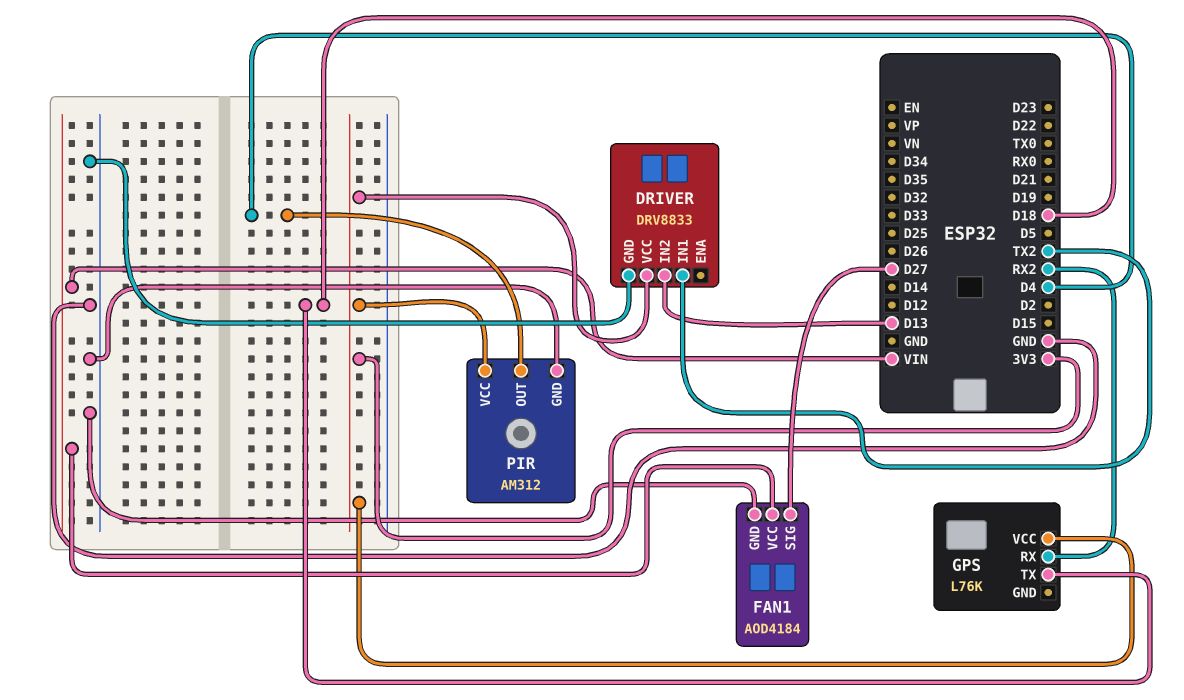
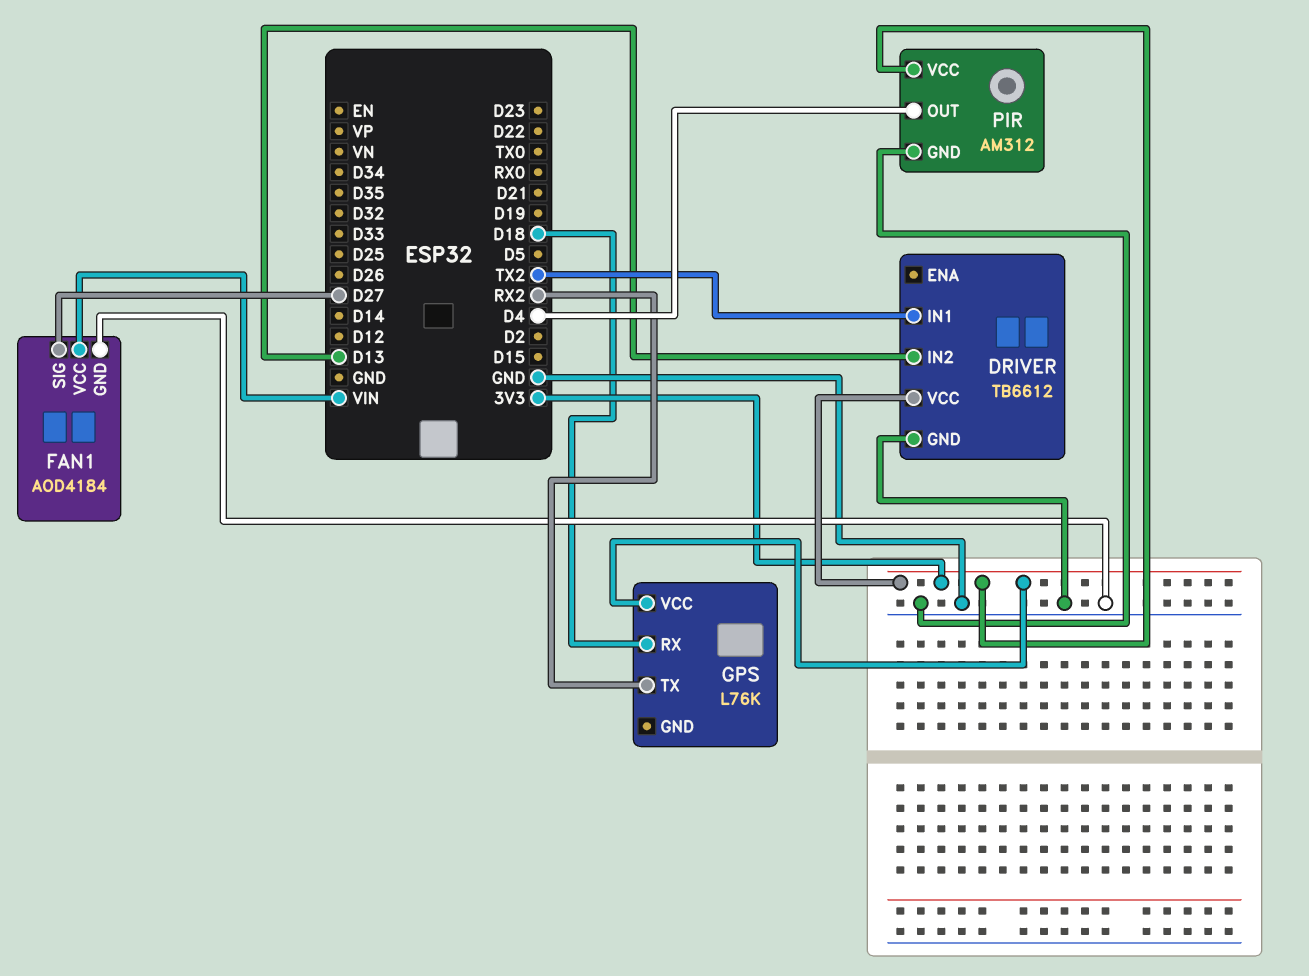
DRIVER: DRV8833 -> TB6612
GPS pin RX: RX2 -> D18
GPS pin TX: D18 -> RX2

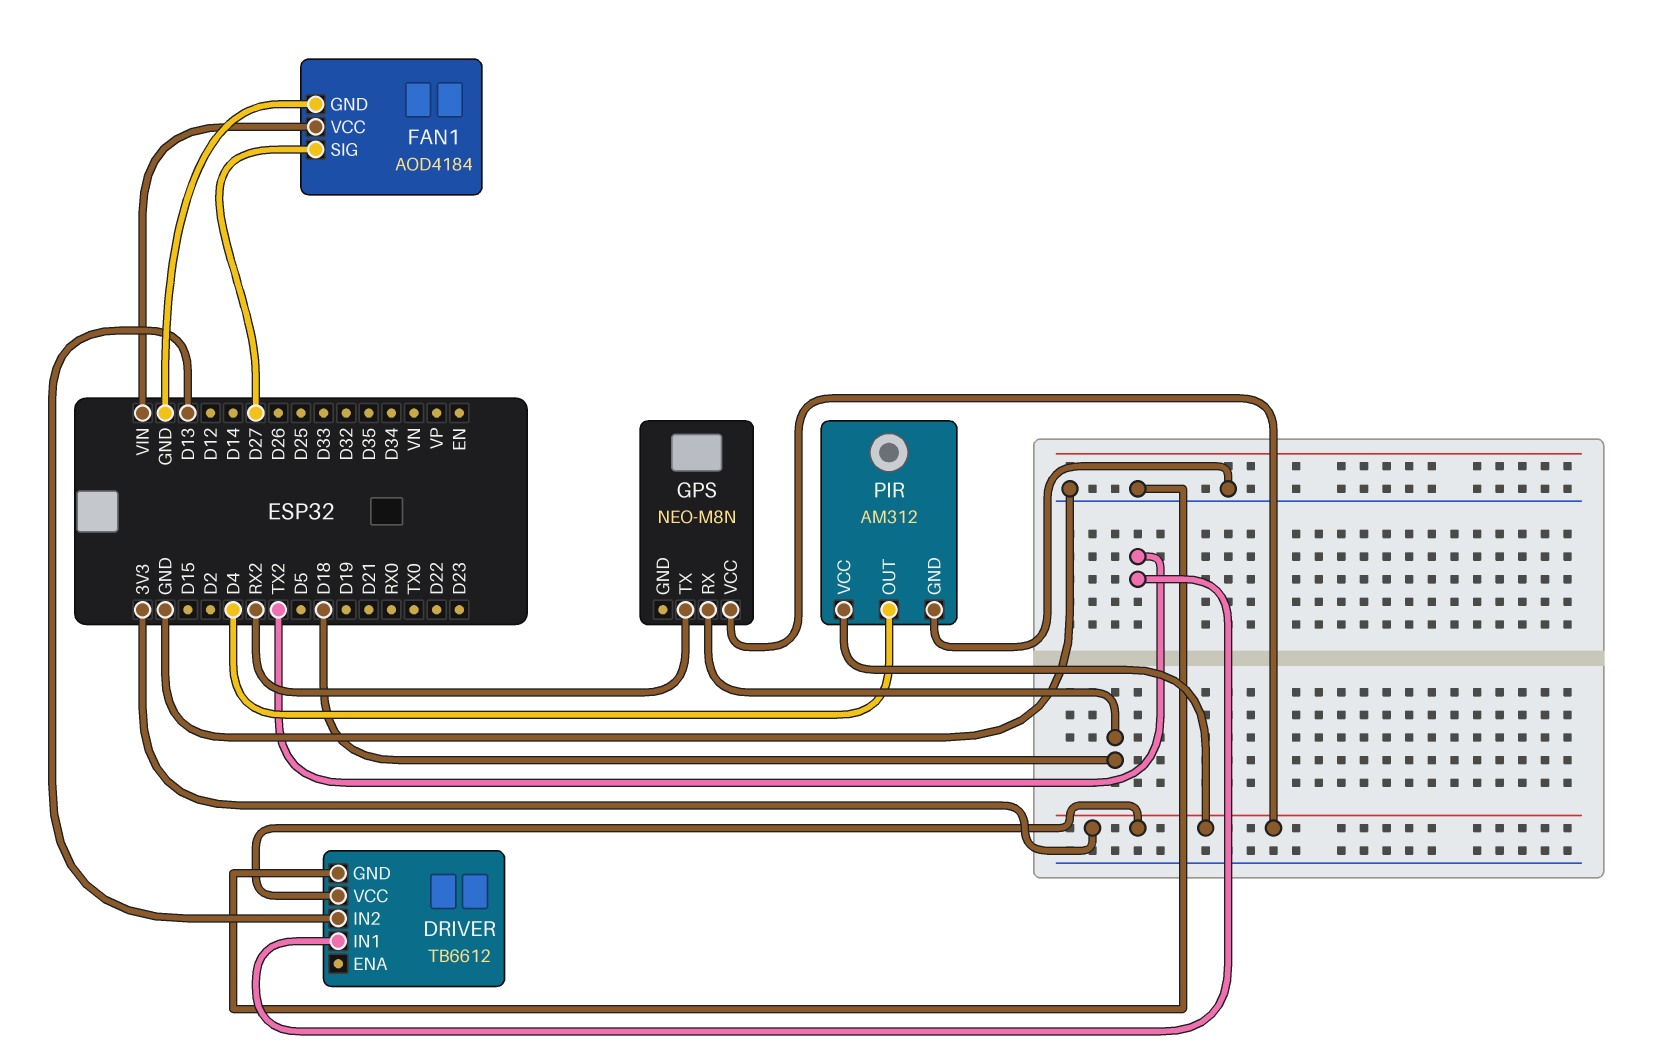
GPS: L76K -> NEO-M8N

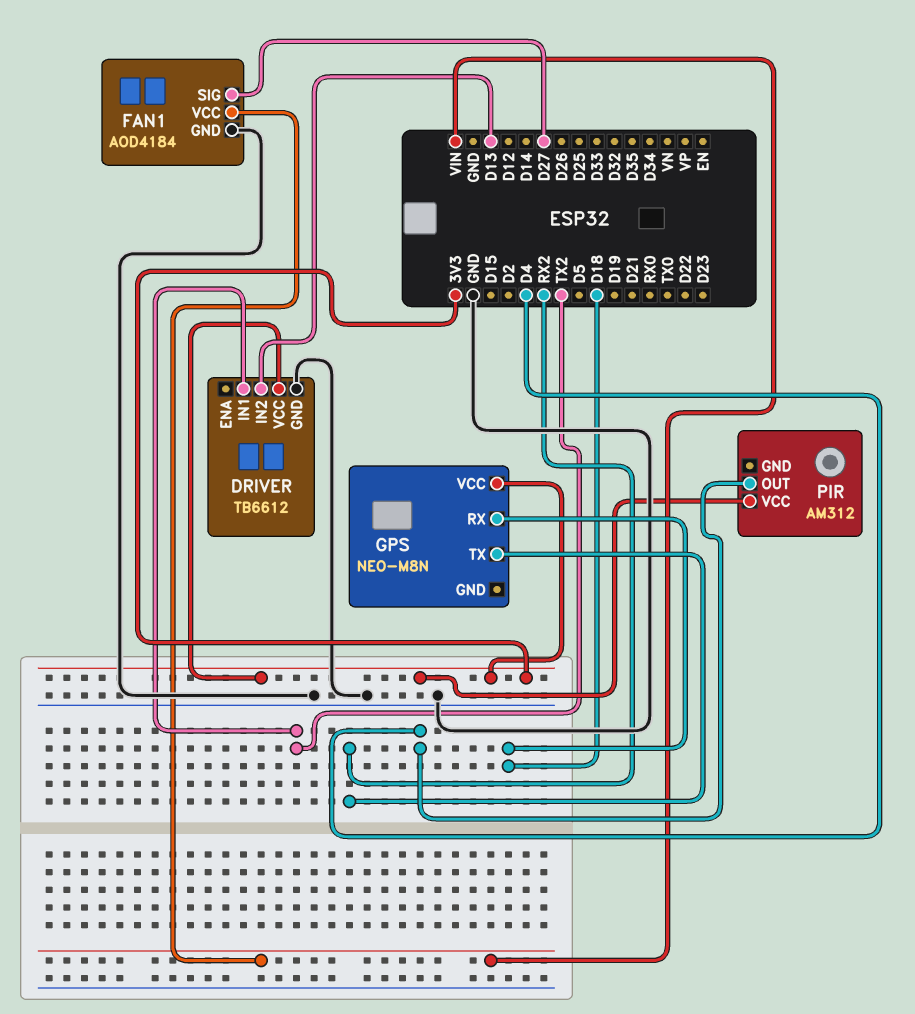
PIR pin GND: GND -> none

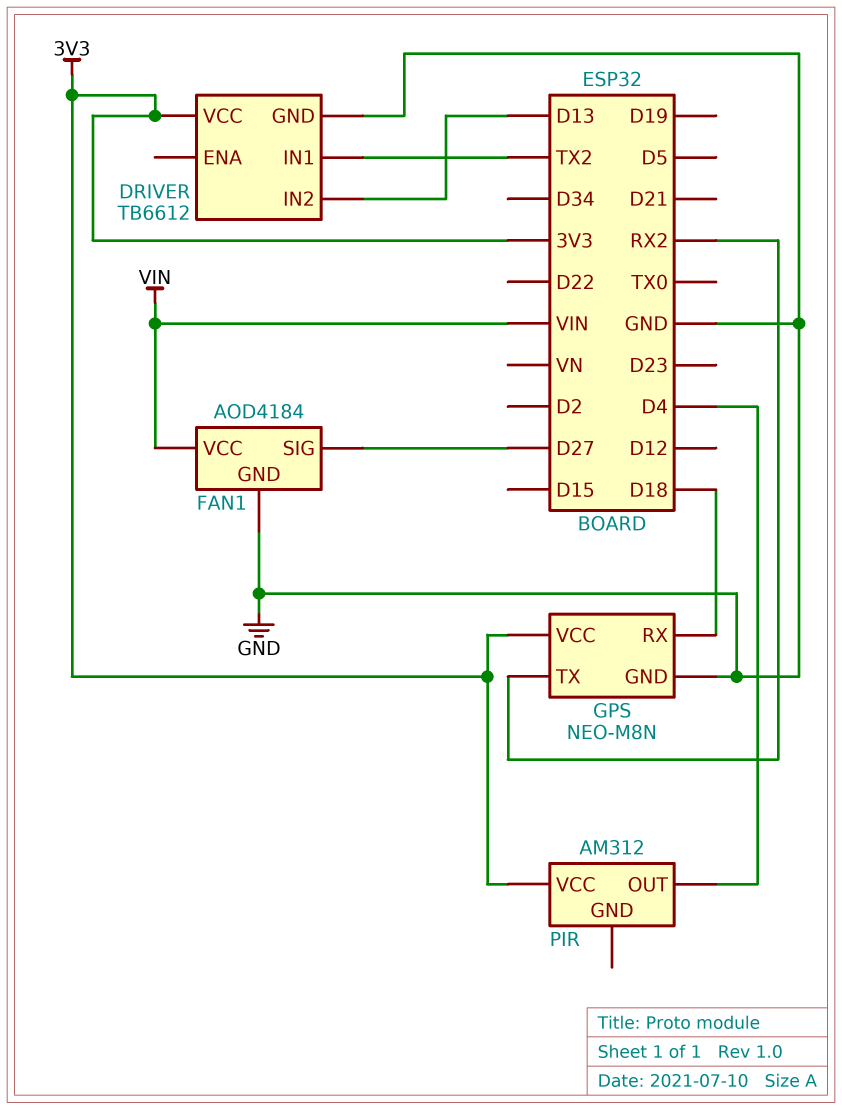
GPS pin GND: none -> GND

